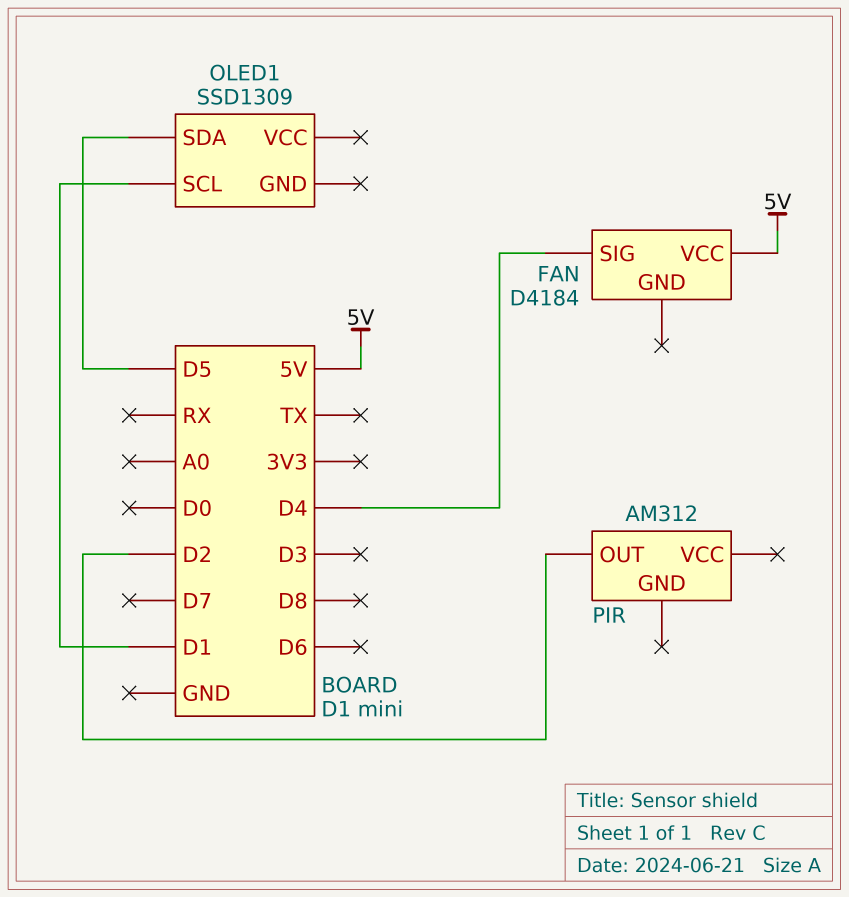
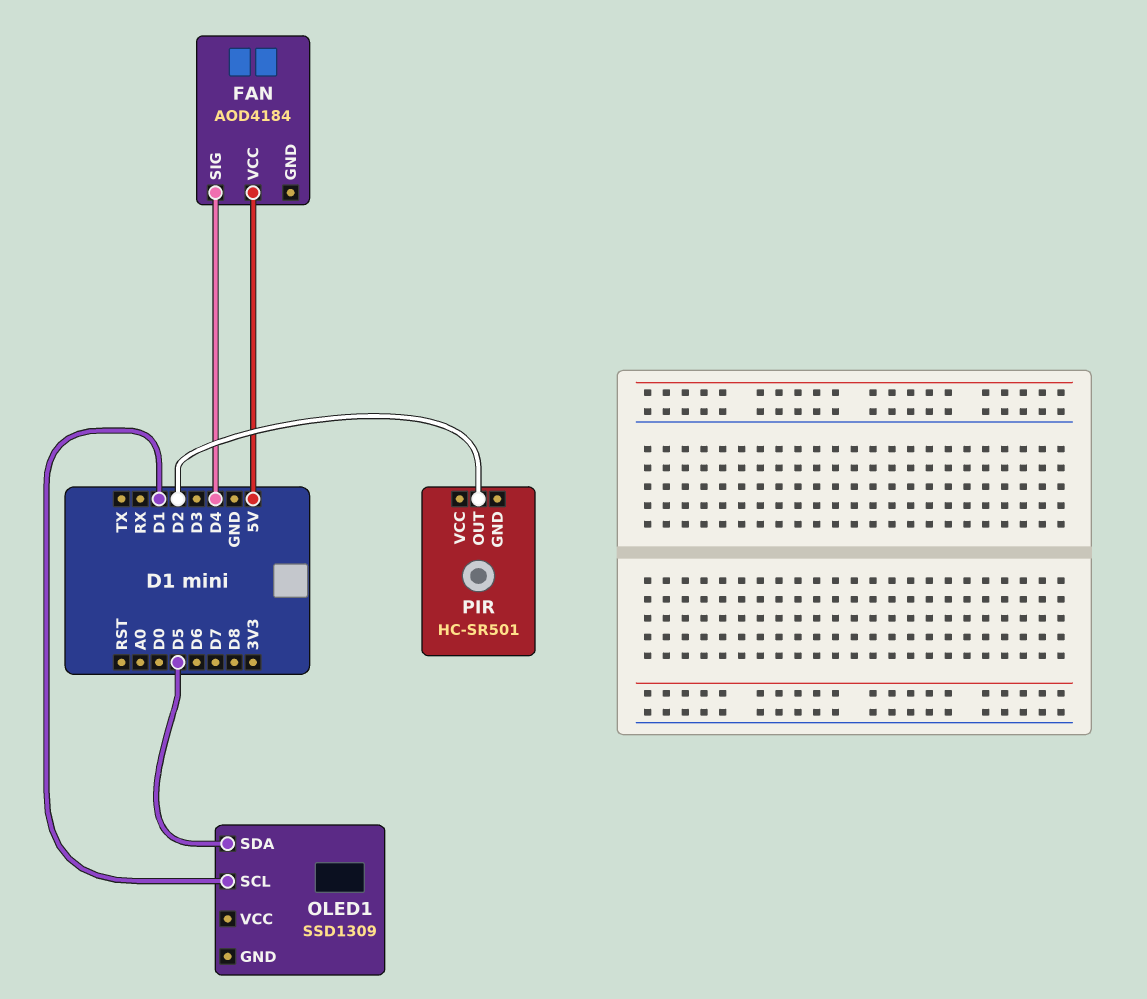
FAN: D4184 -> AOD4184
PIR: AM312 -> HC-SR501

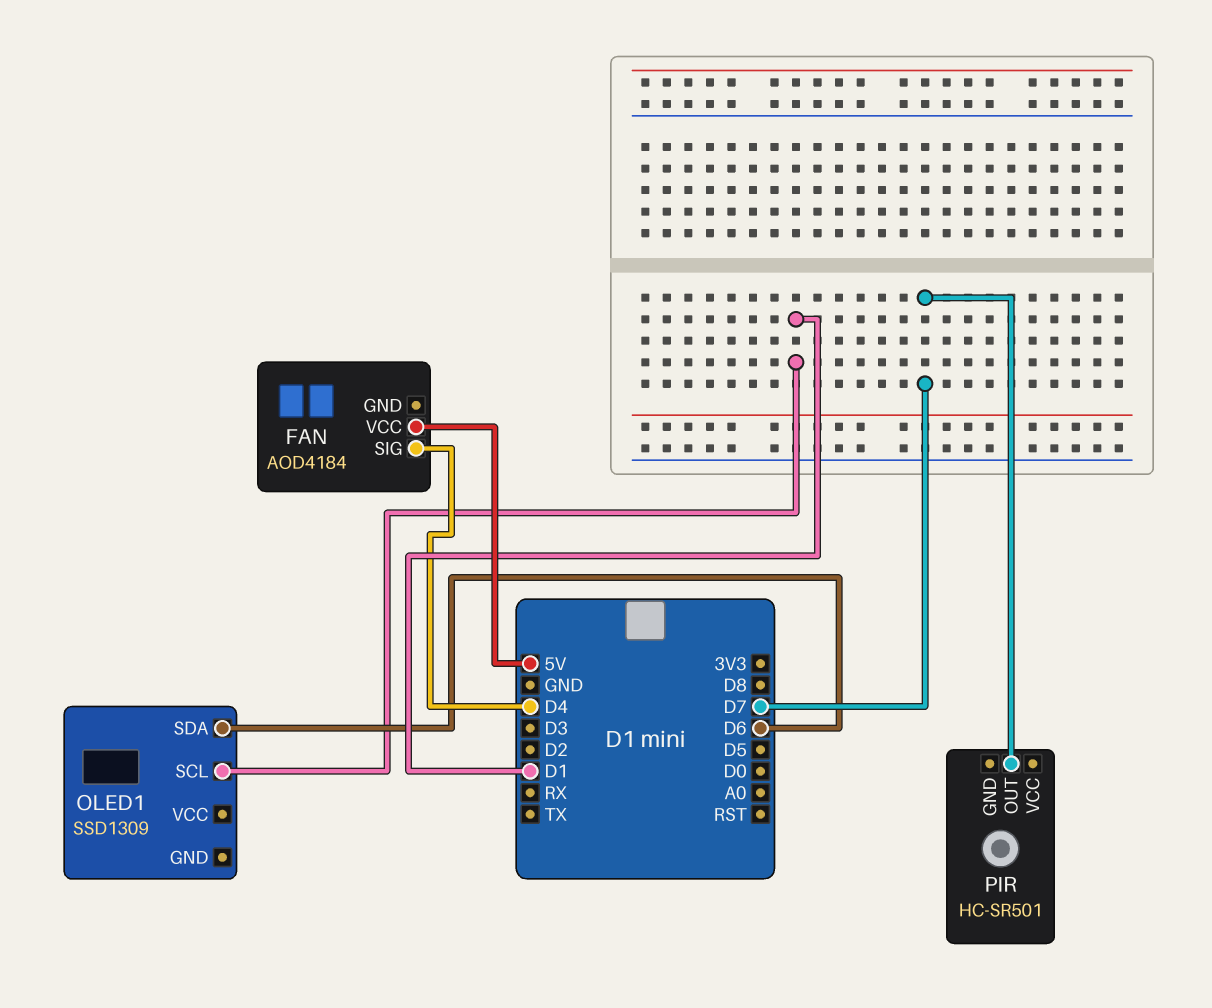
OLED1 pin SDA: D5 -> D6
PIR pin OUT: D2 -> D7

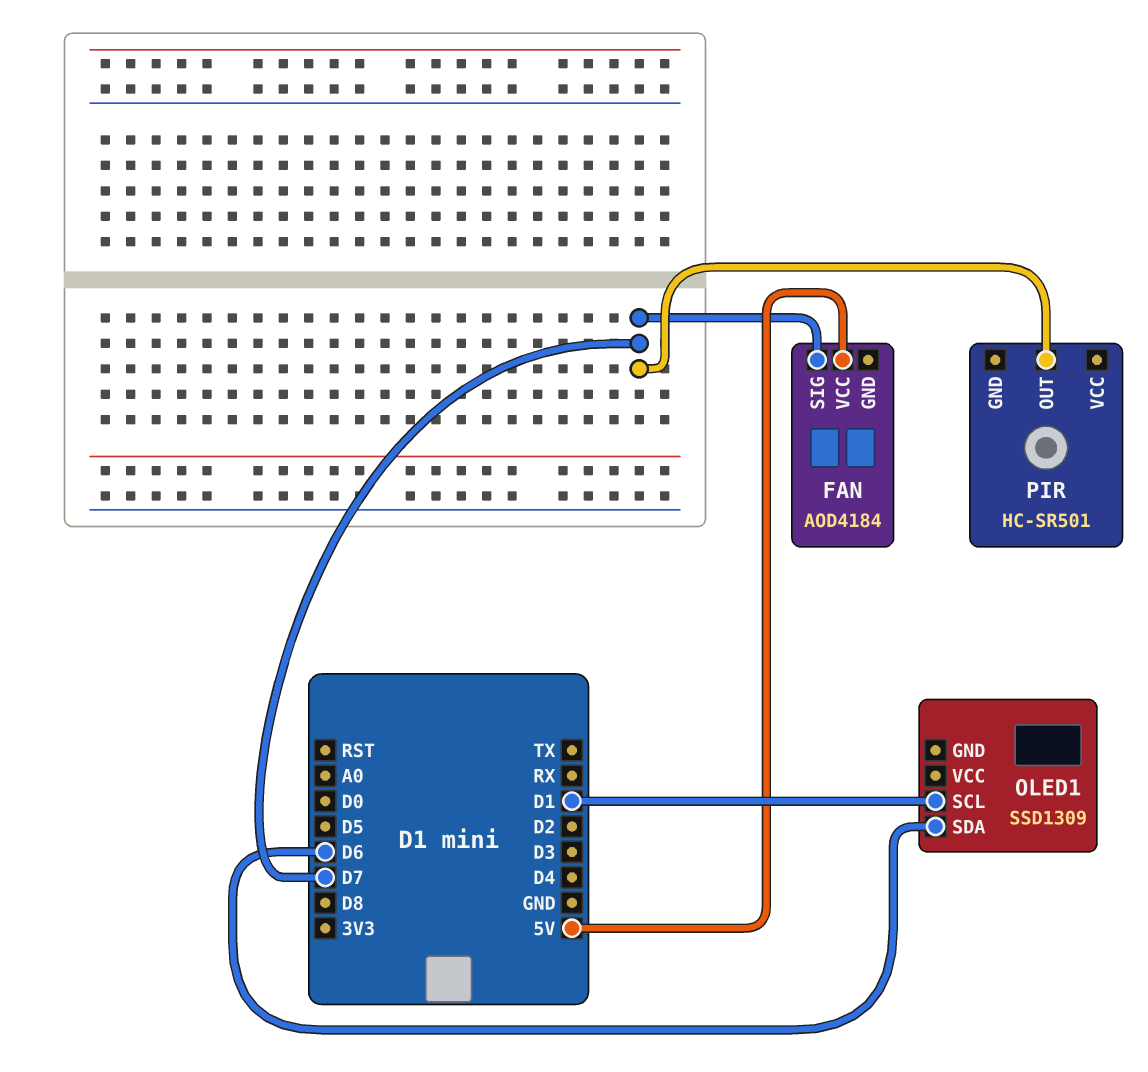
FAN pin SIG: D4 -> D7

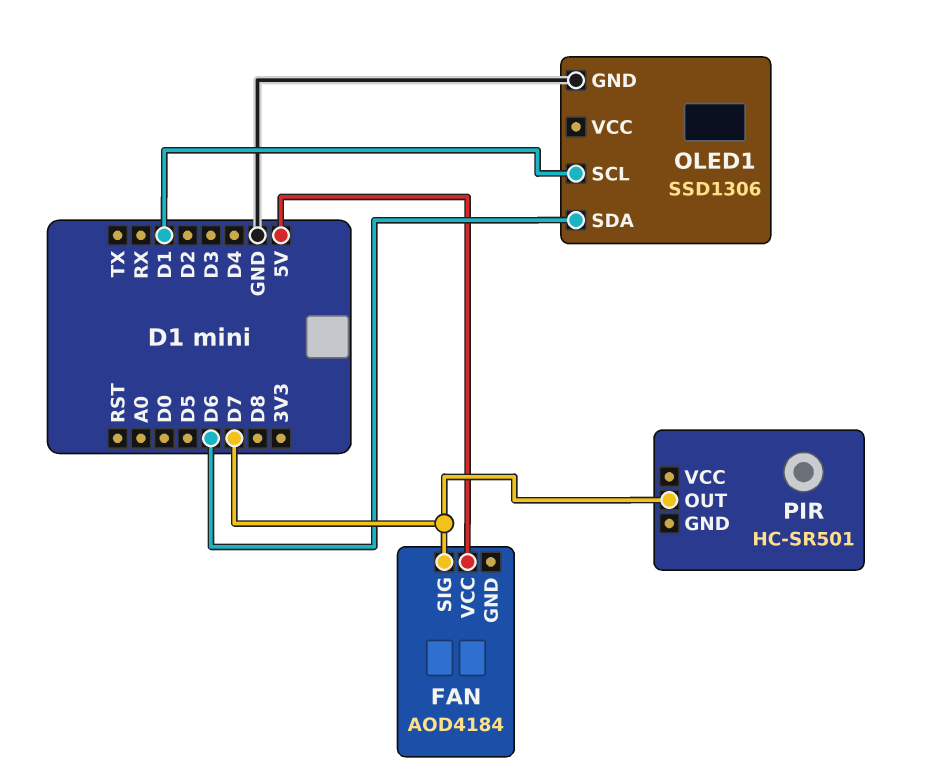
OLED1: SSD1309 -> SSD1306
OLED1 pin GND: none -> GND

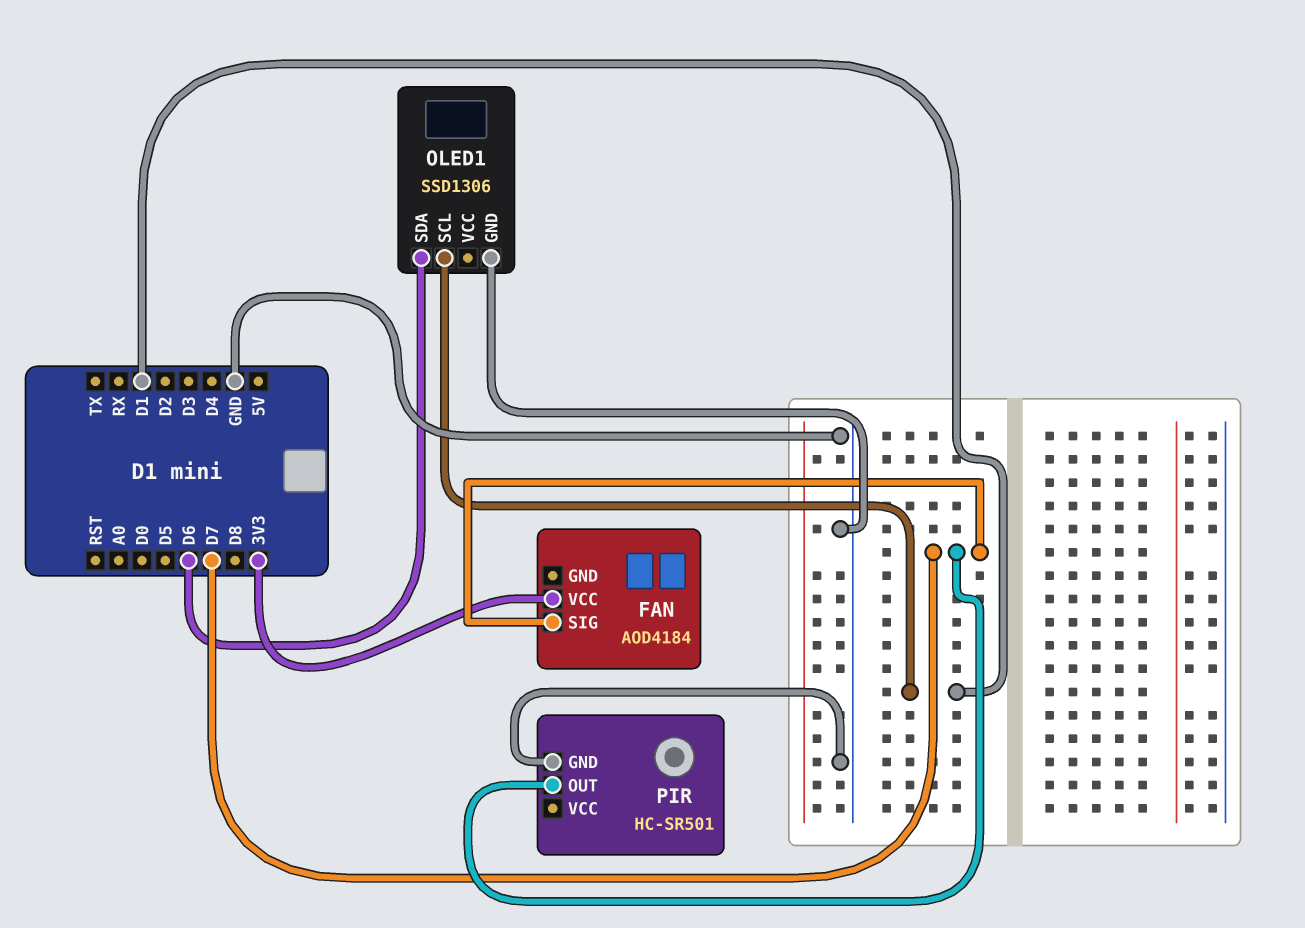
FAN pin VCC: 5V -> 3V3
PIR pin GND: none -> GND

